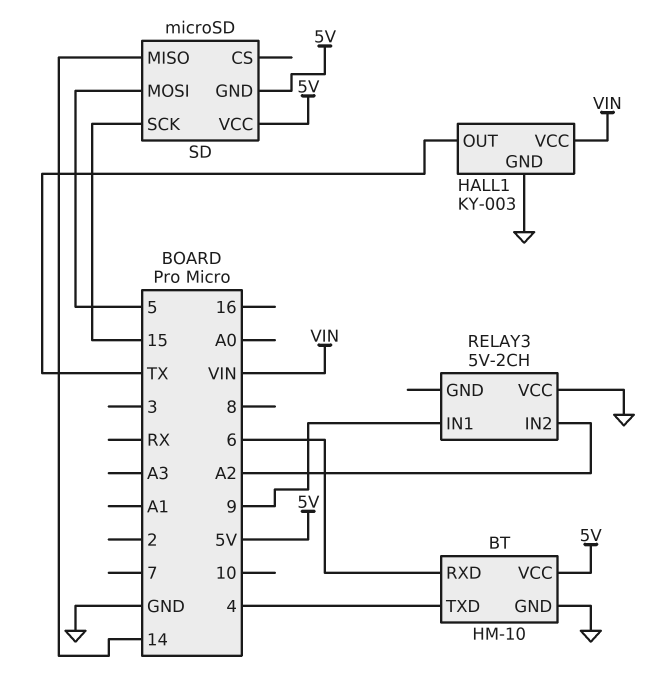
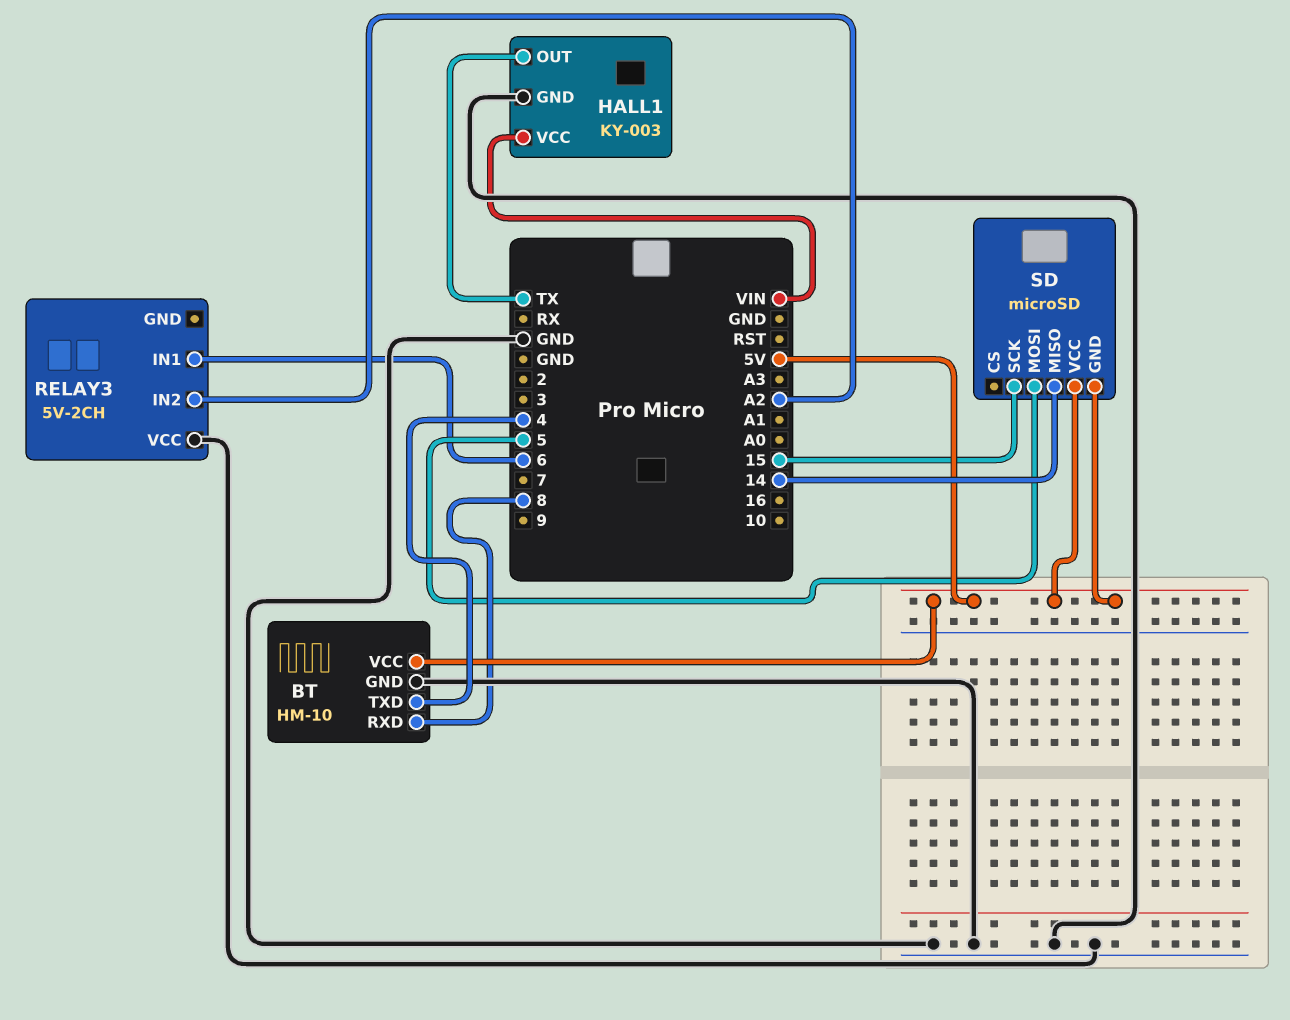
BT pin RXD: 6 -> 8
RELAY3 pin IN1: 9 -> 6

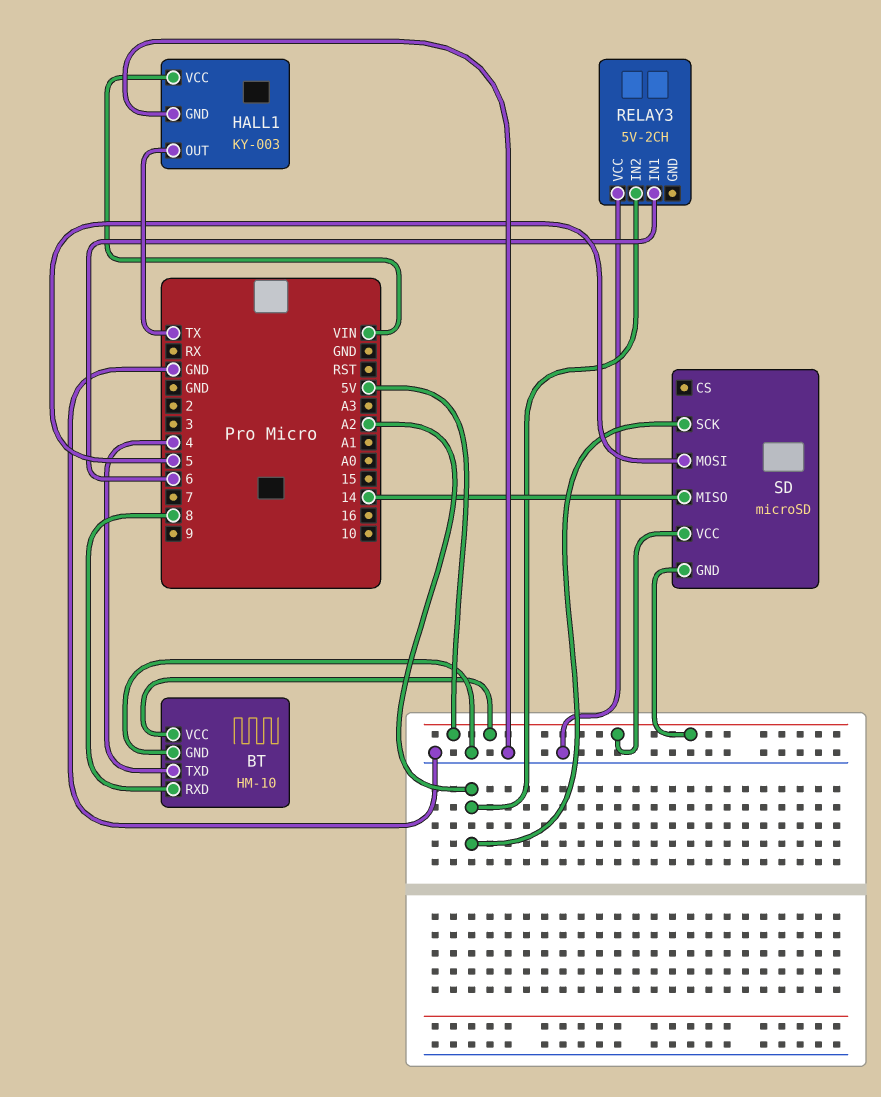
SD pin SCK: 15 -> A2

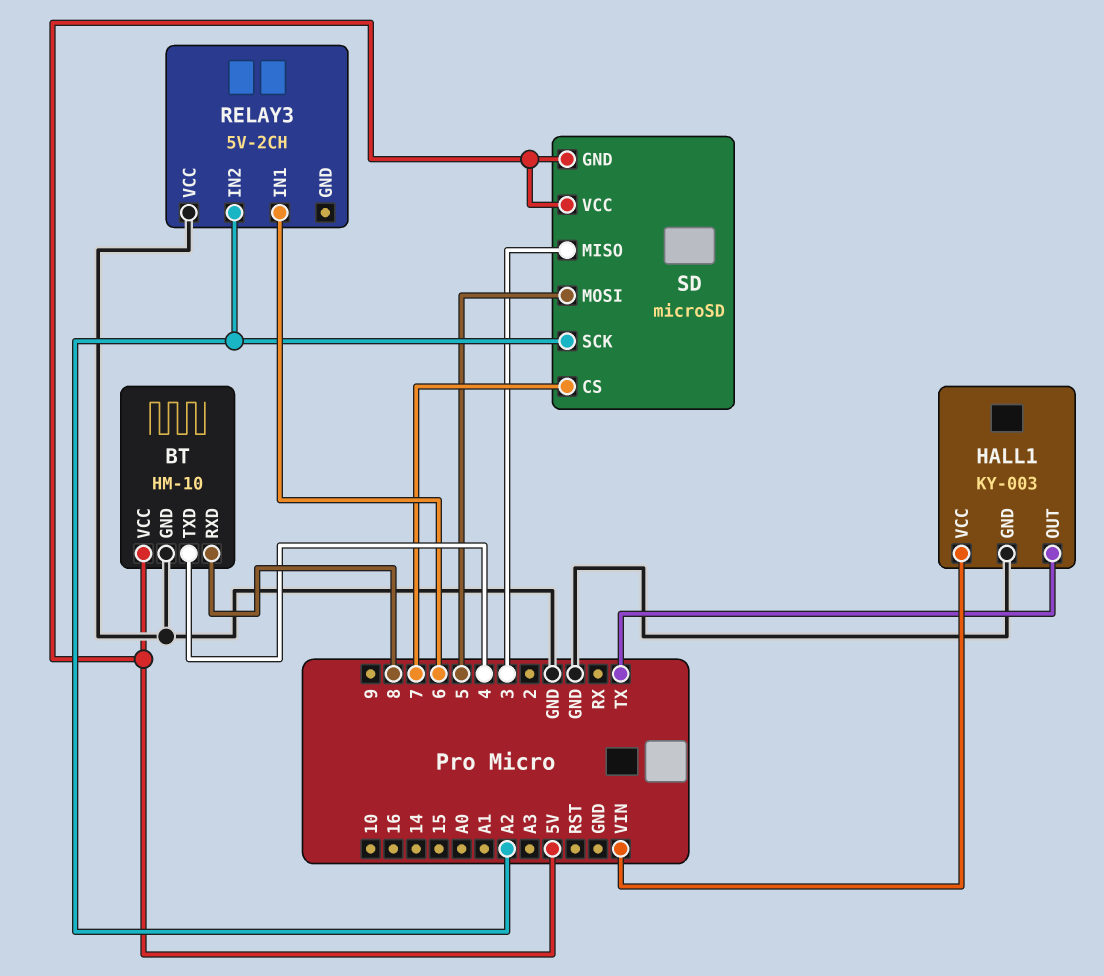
SD pin CS: none -> 7
SD pin MISO: 14 -> 3

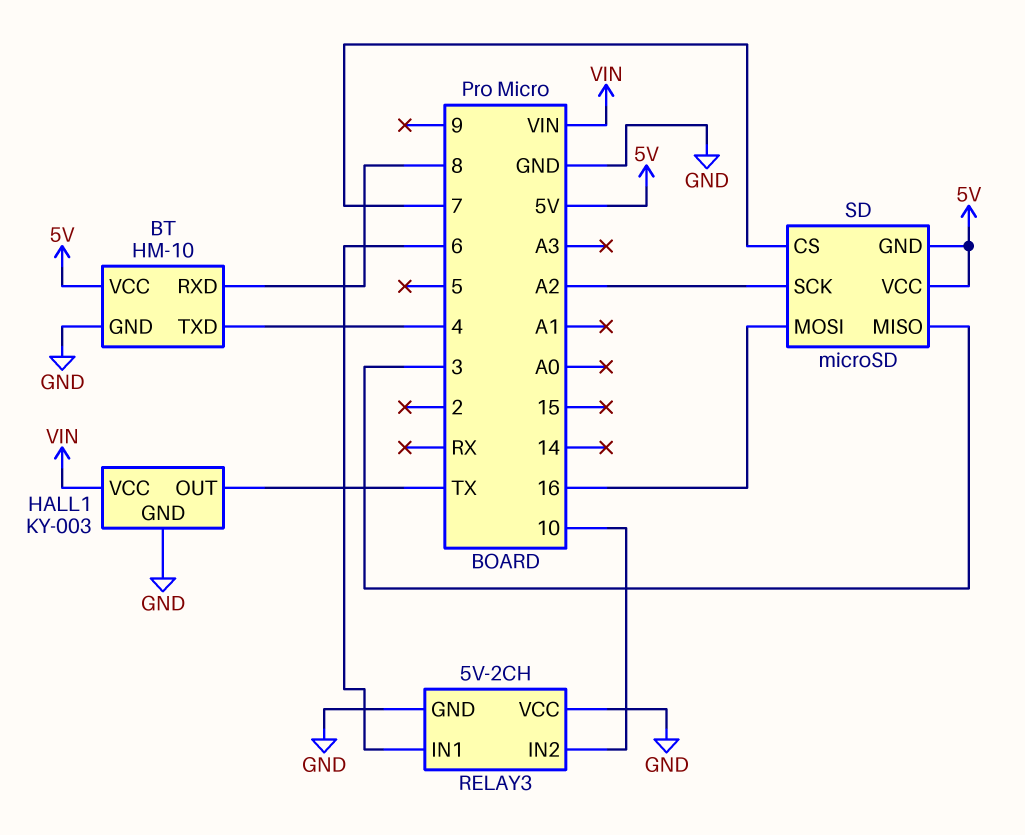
RELAY3 pin GND: none -> GND
RELAY3 pin IN2: A2 -> 10
SD pin MOSI: 5 -> 16

